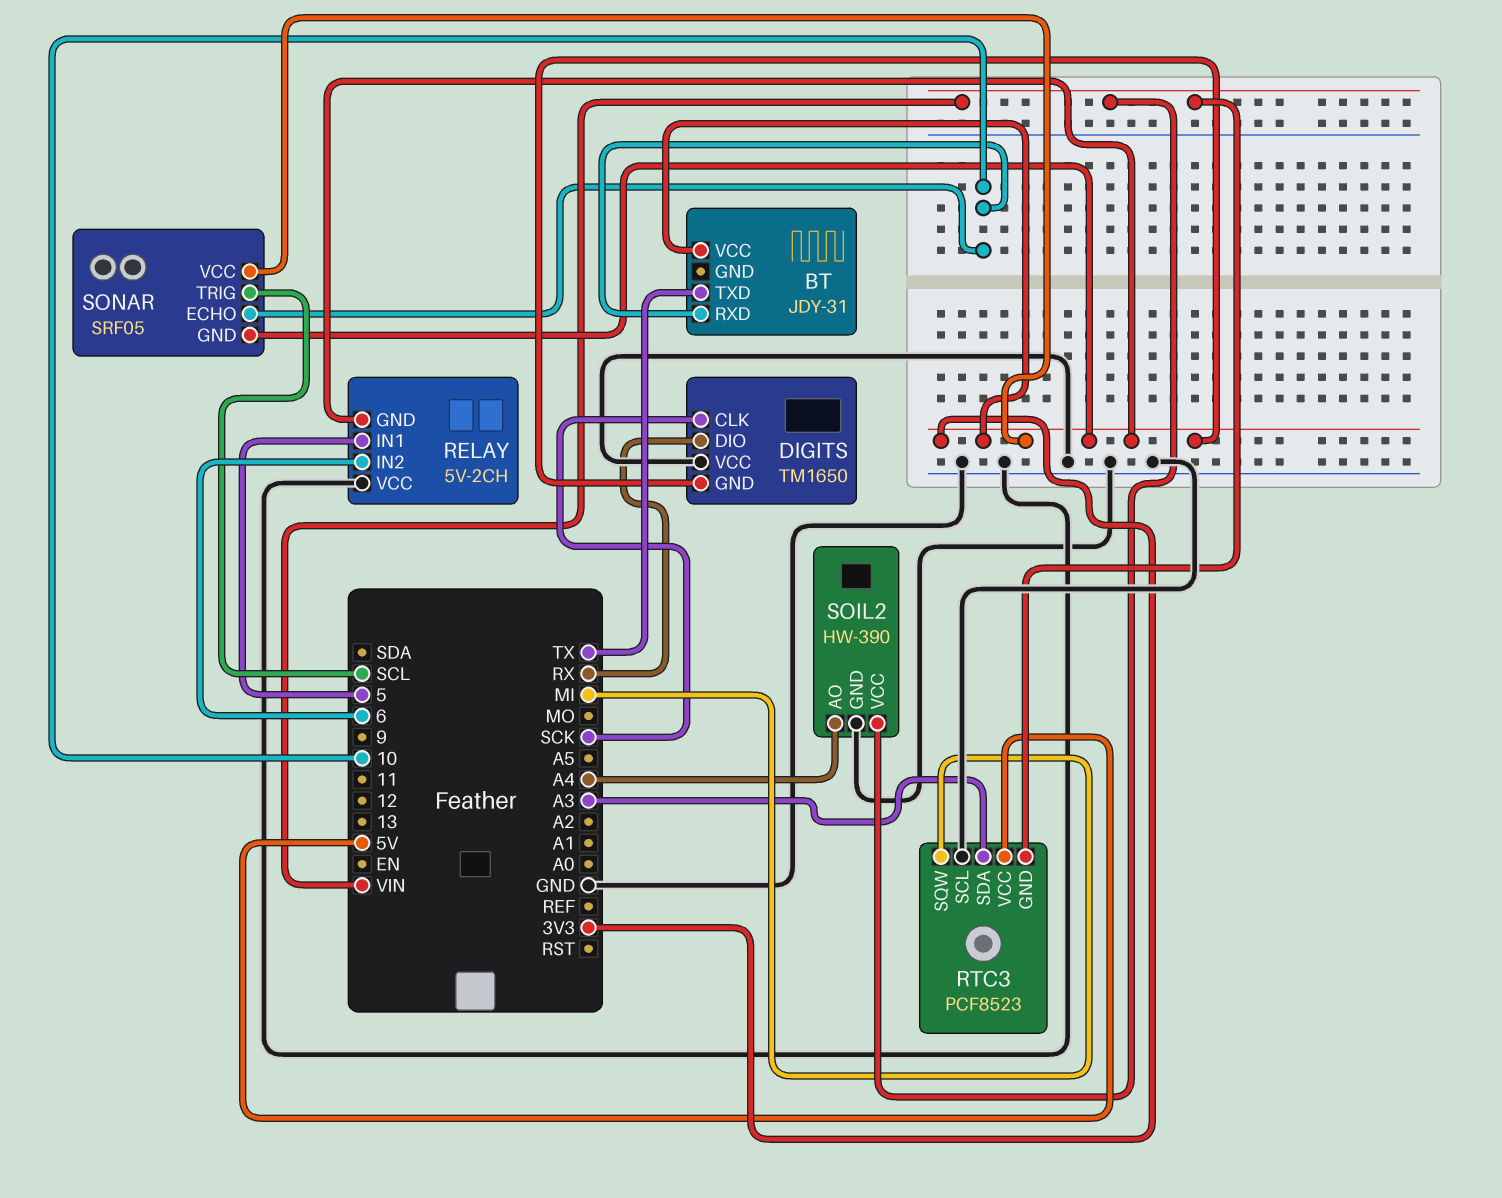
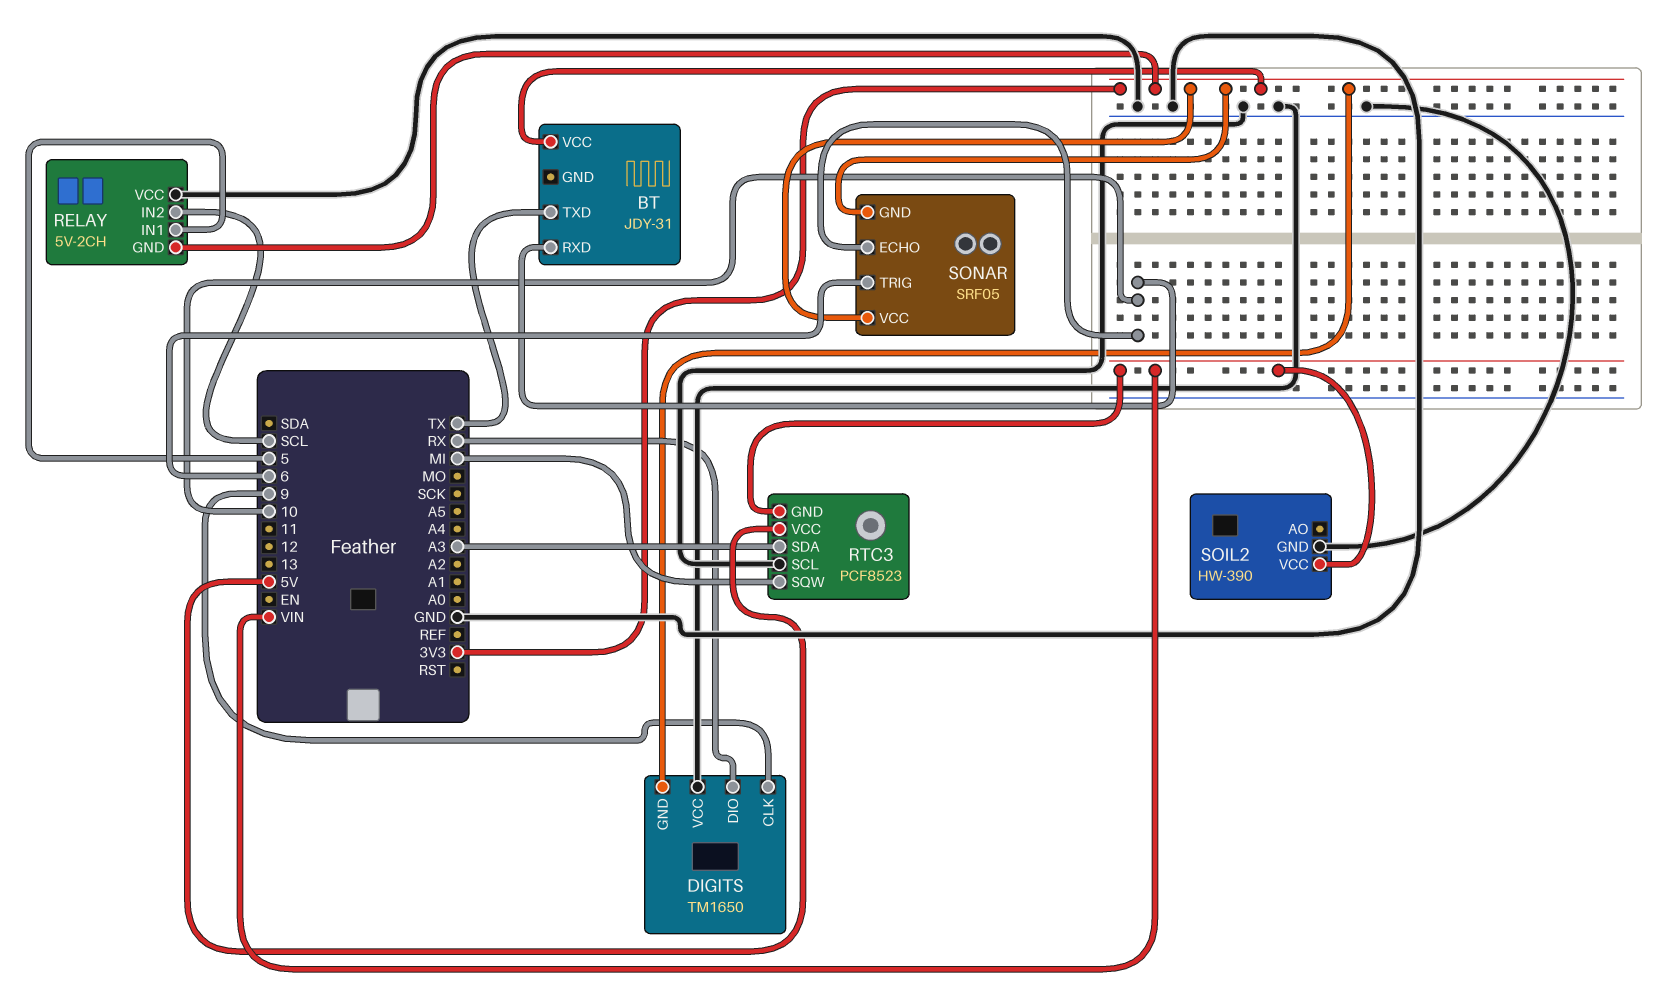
DIGITS pin CLK: SCK -> 9
RELAY pin IN2: 6 -> SCL
SOIL2 pin AO: A4 -> none
SONAR pin TRIG: SCL -> 6

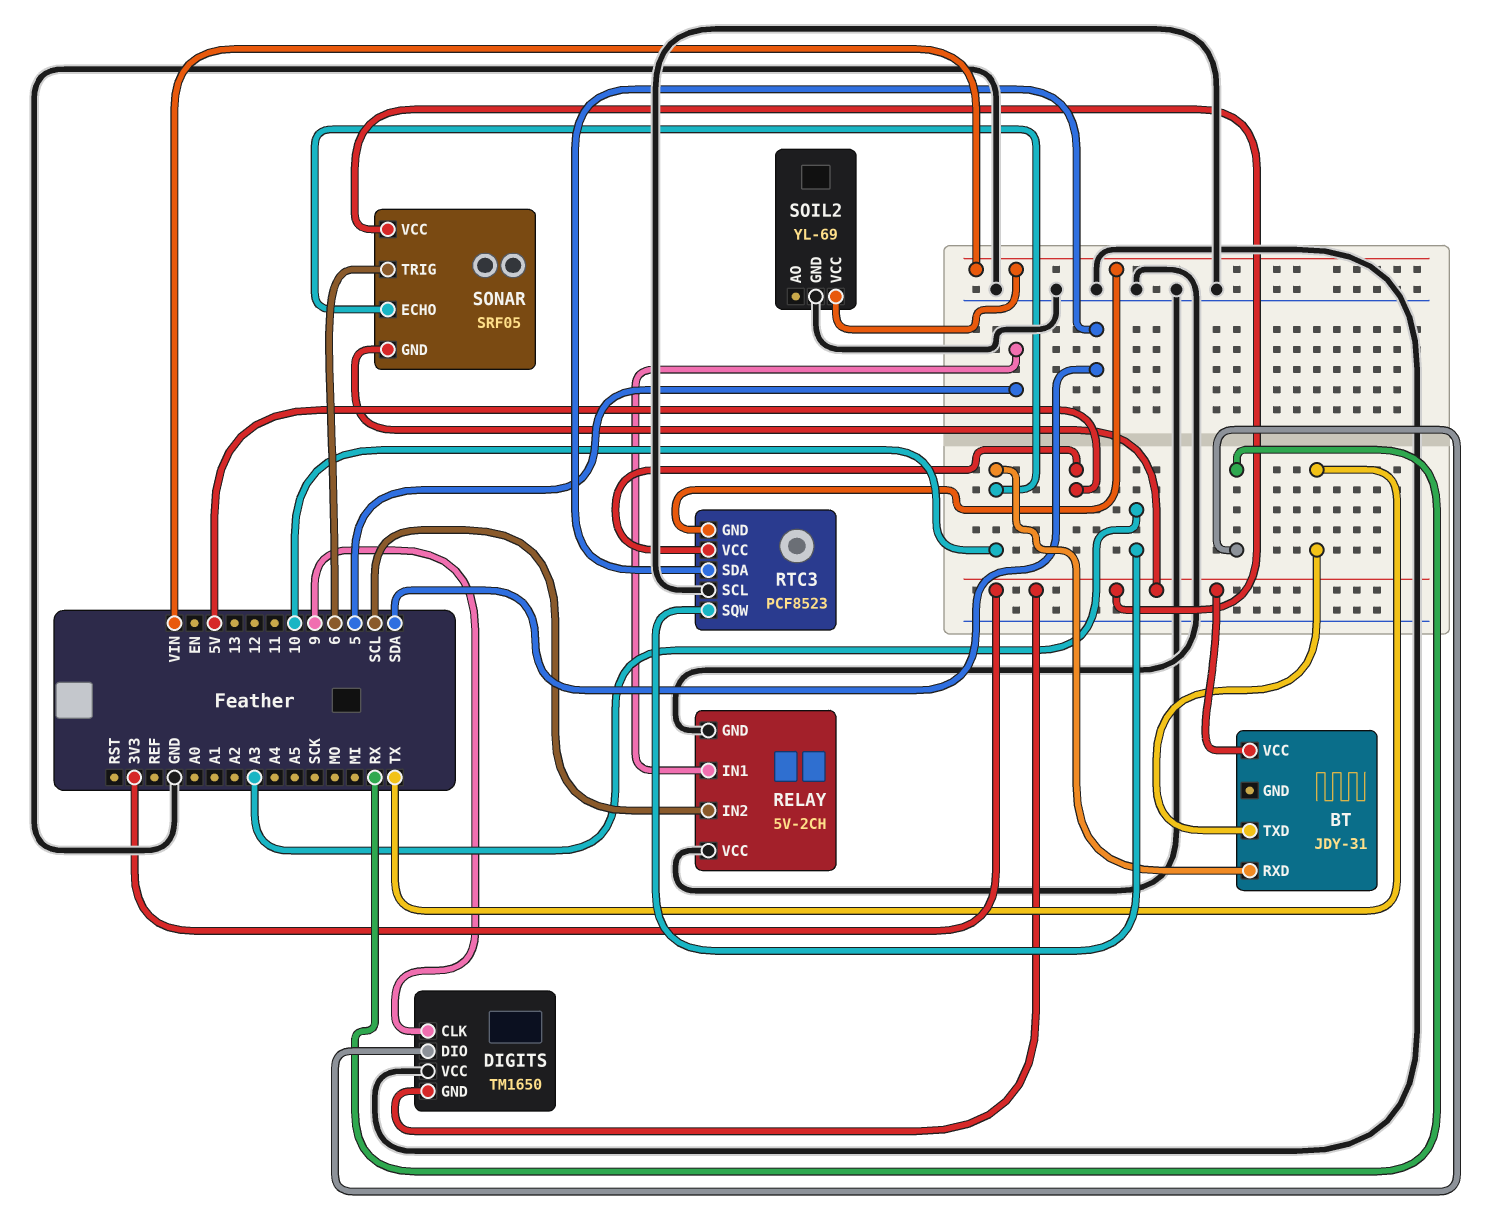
RELAY pin GND: 3V3 -> GND
RTC3 pin SDA: A3 -> SDA
RTC3 pin SQW: MI -> A3
SOIL2: HW-390 -> YL-69

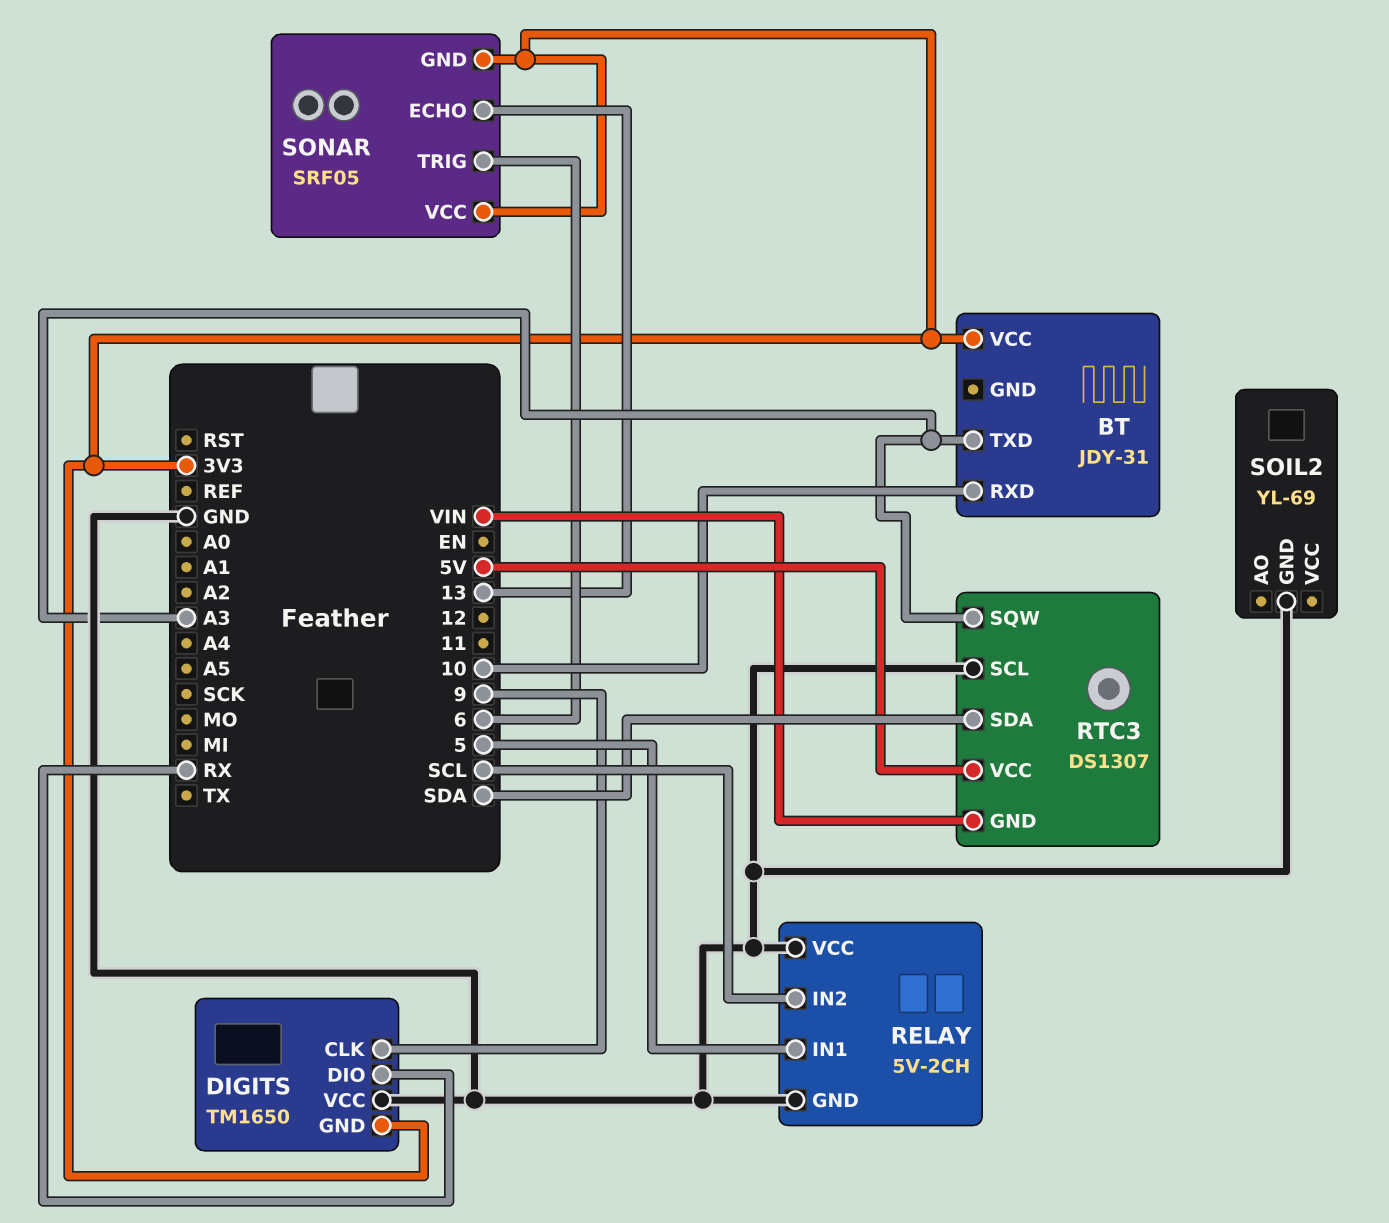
BT pin TXD: TX -> A3
RTC3: PCF8523 -> DS1307
SOIL2 pin VCC: VIN -> none
SONAR pin ECHO: 10 -> 13

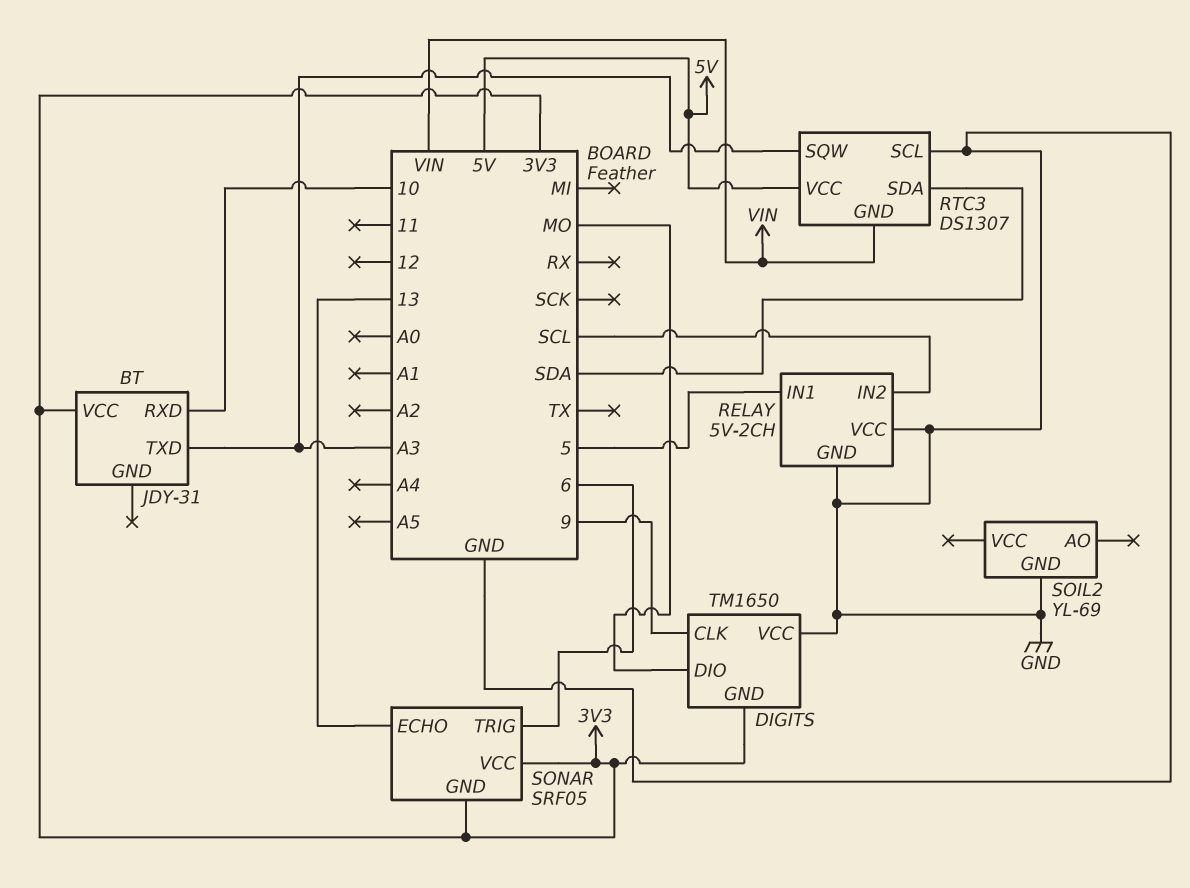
DIGITS pin DIO: RX -> MO

